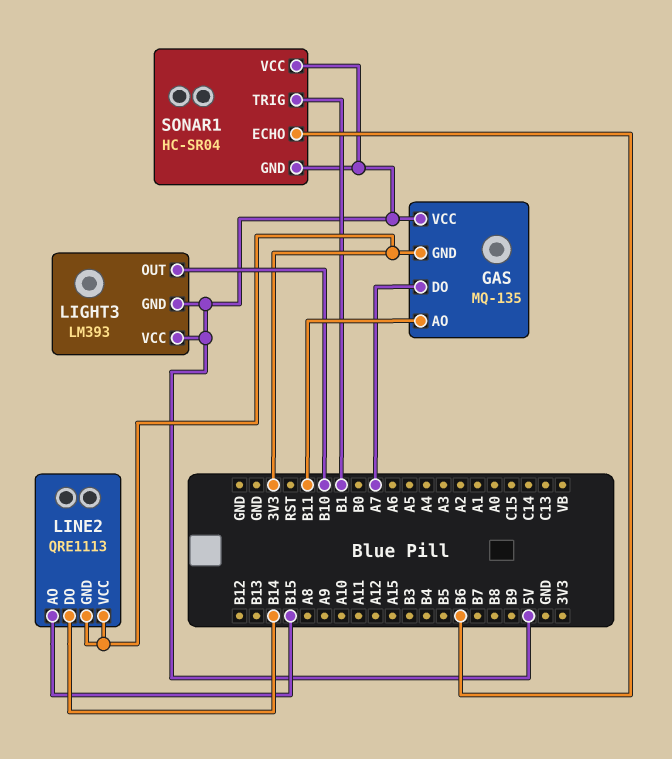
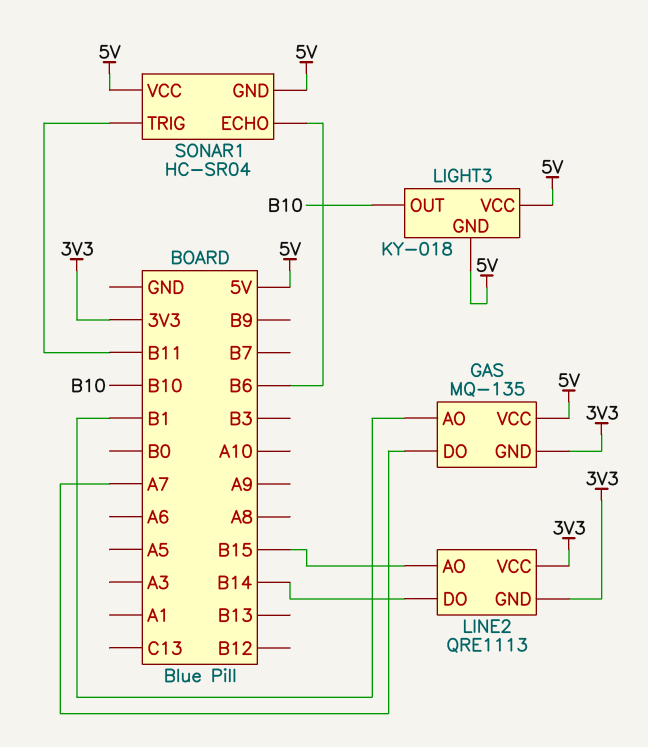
GAS pin AO: B11 -> B1
LIGHT3: LM393 -> KY-018
SONAR1 pin TRIG: B1 -> B11

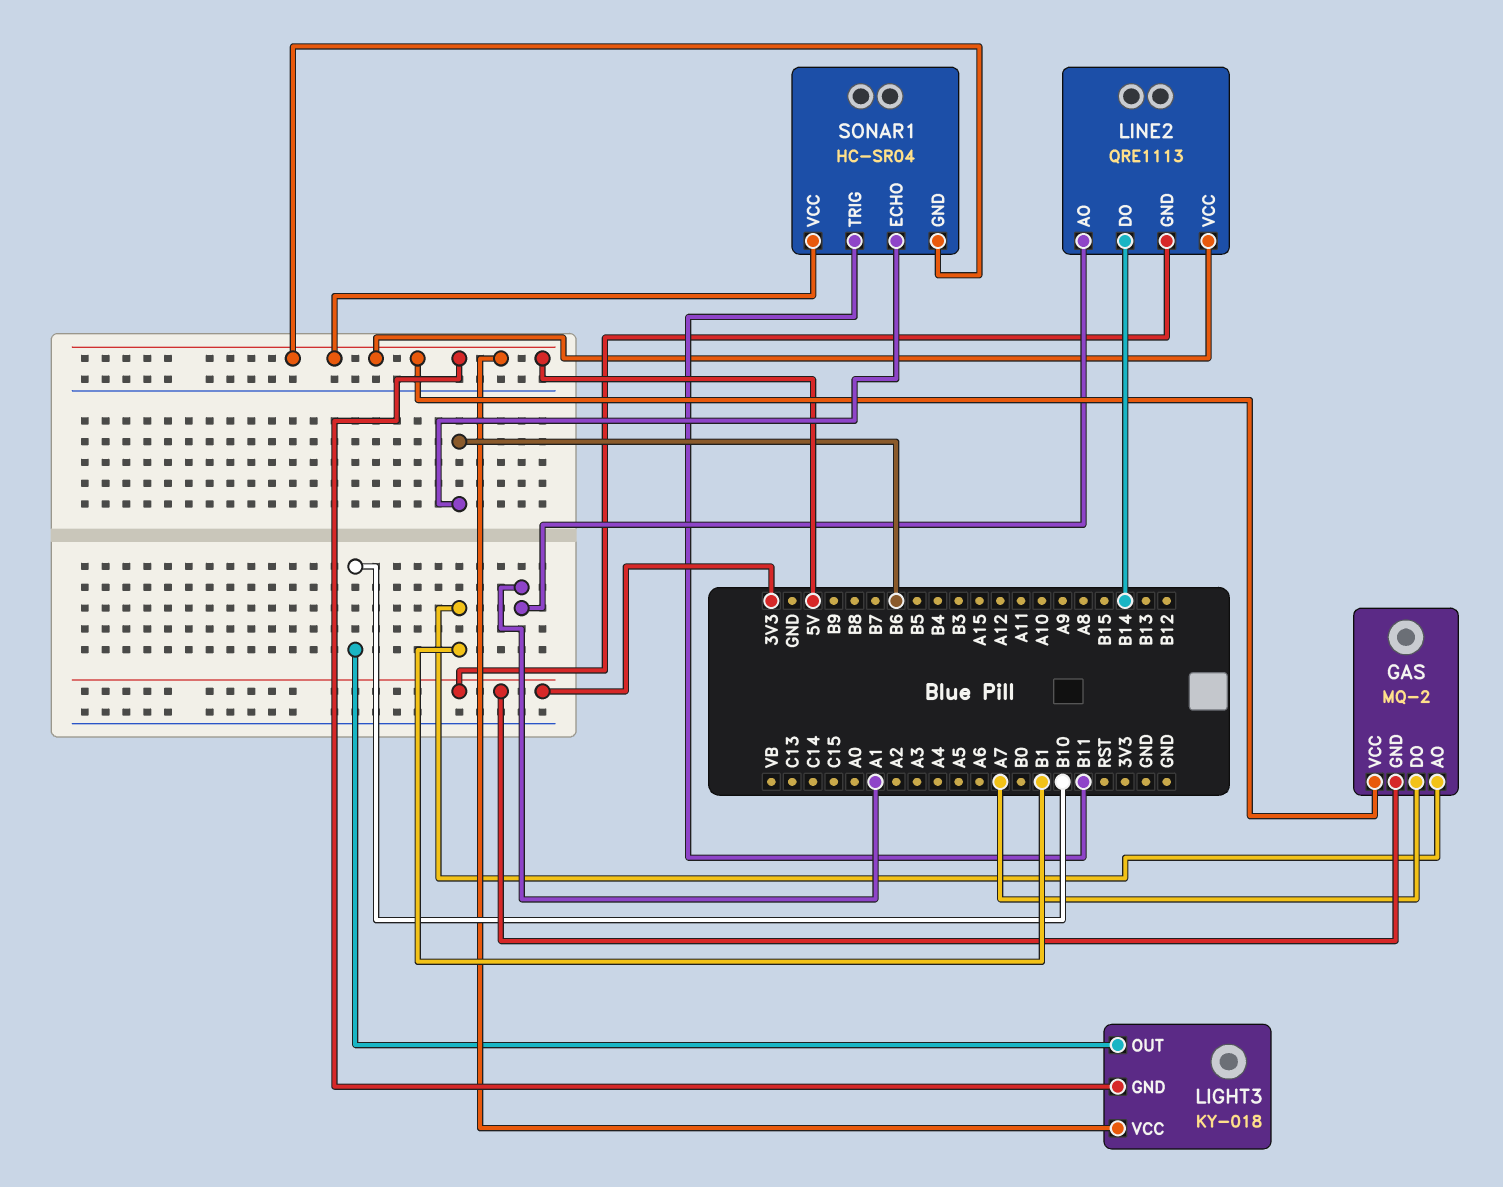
GAS: MQ-135 -> MQ-2
LINE2 pin AO: B15 -> A1
LINE2 pin VCC: 3V3 -> 5V

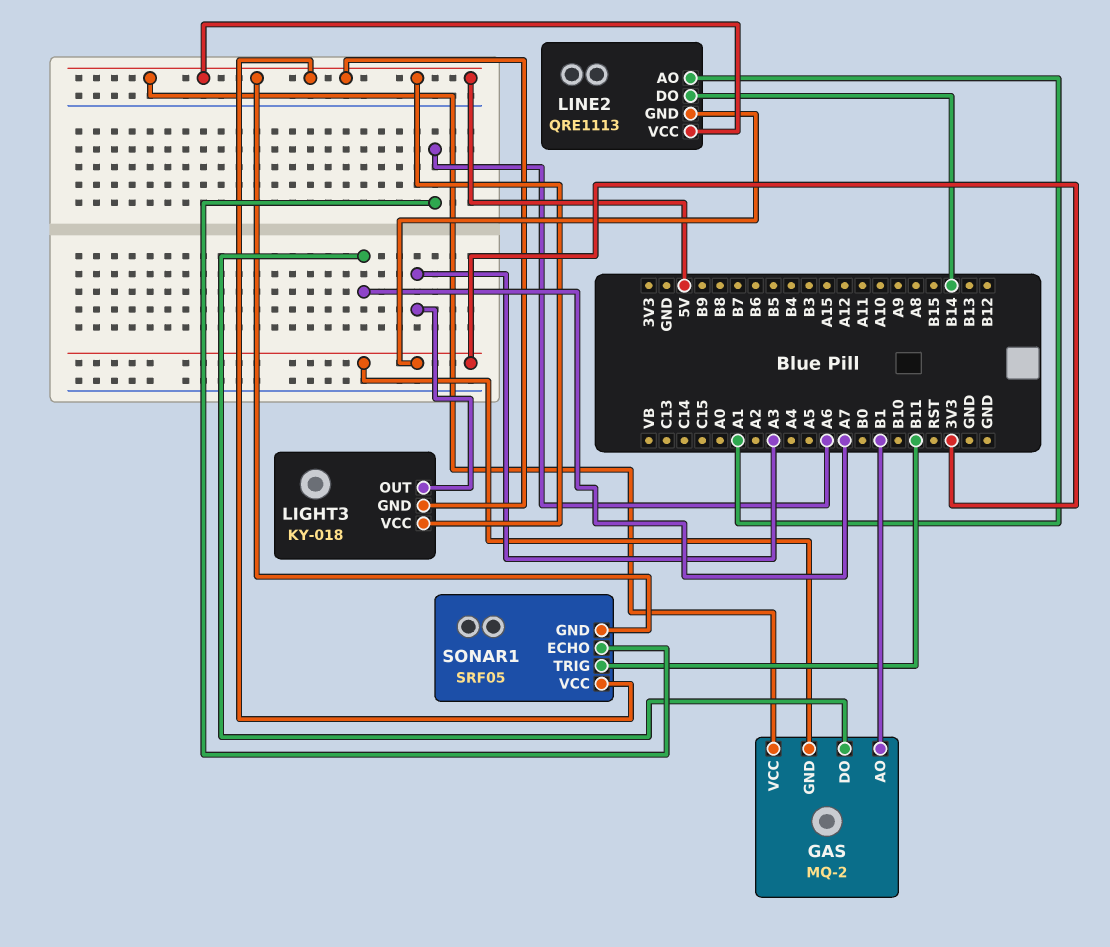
LIGHT3 pin OUT: B10 -> A3
SONAR1: HC-SR04 -> SRF05
SONAR1 pin ECHO: B6 -> A6

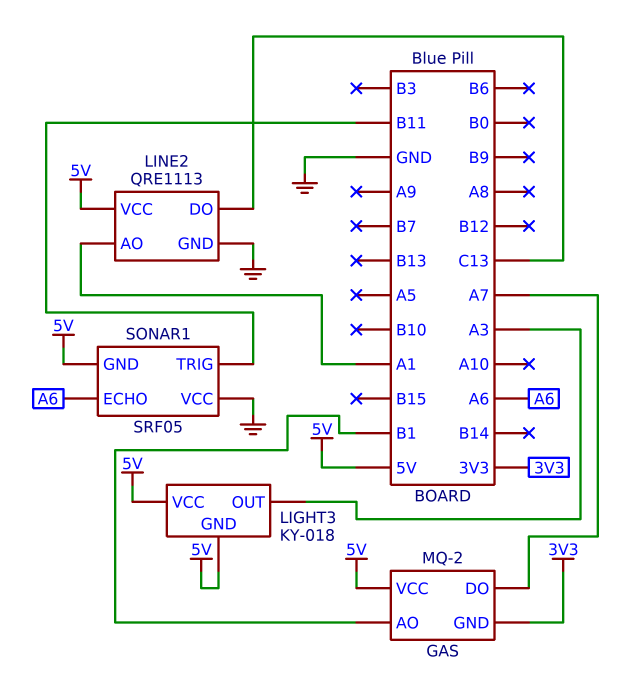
LINE2 pin DO: B14 -> C13
LINE2 pin GND: 3V3 -> GND
SONAR1 pin VCC: 5V -> GND

